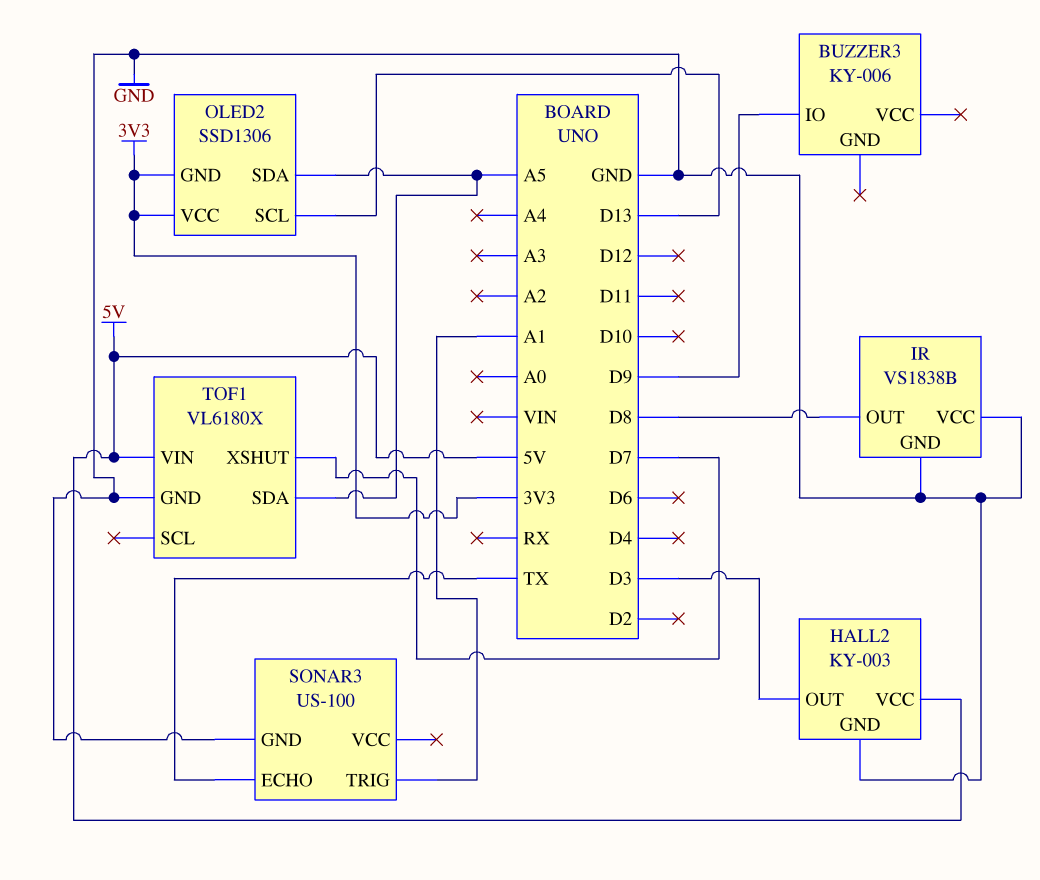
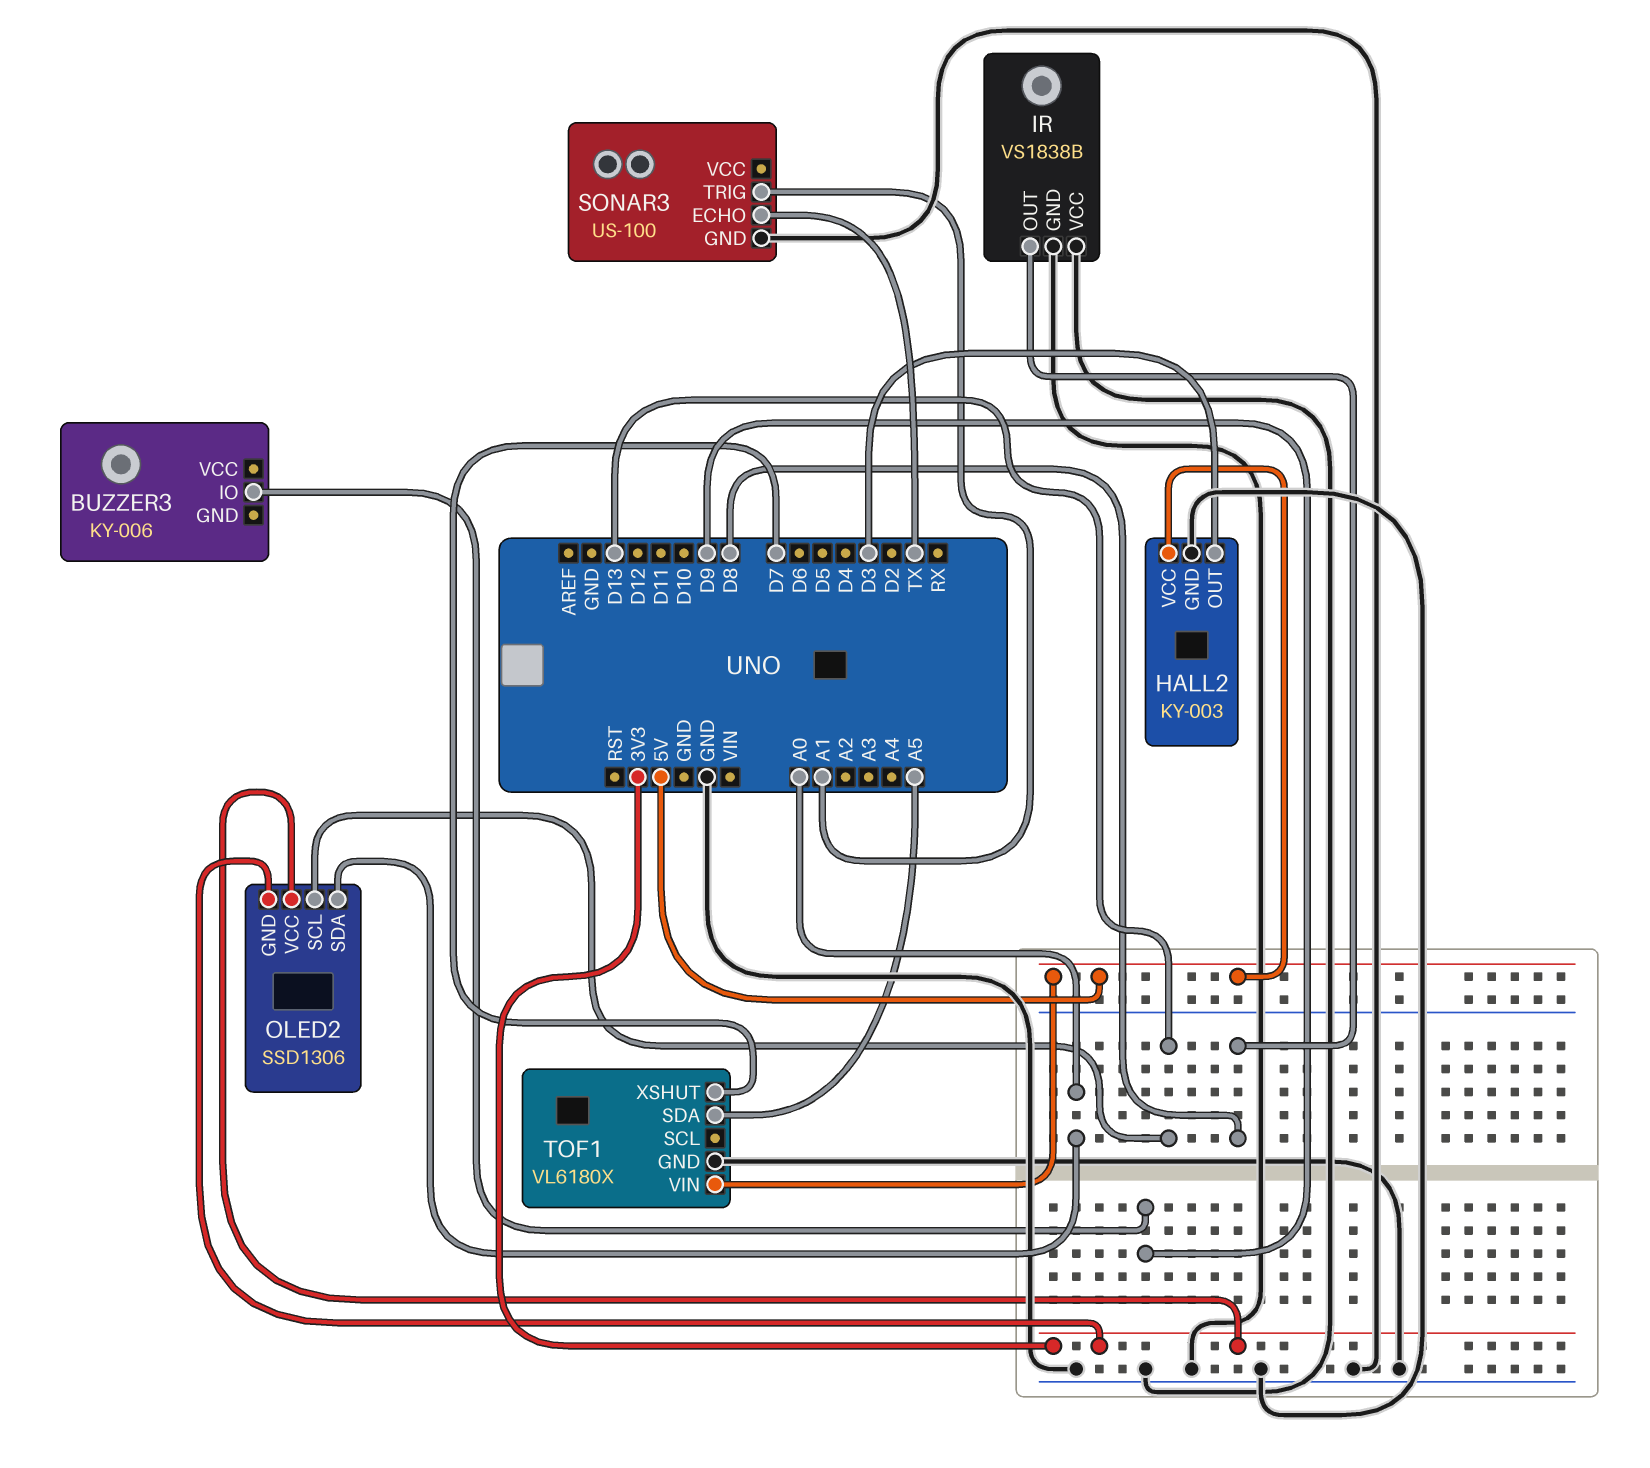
OLED2 pin SDA: A5 -> A0

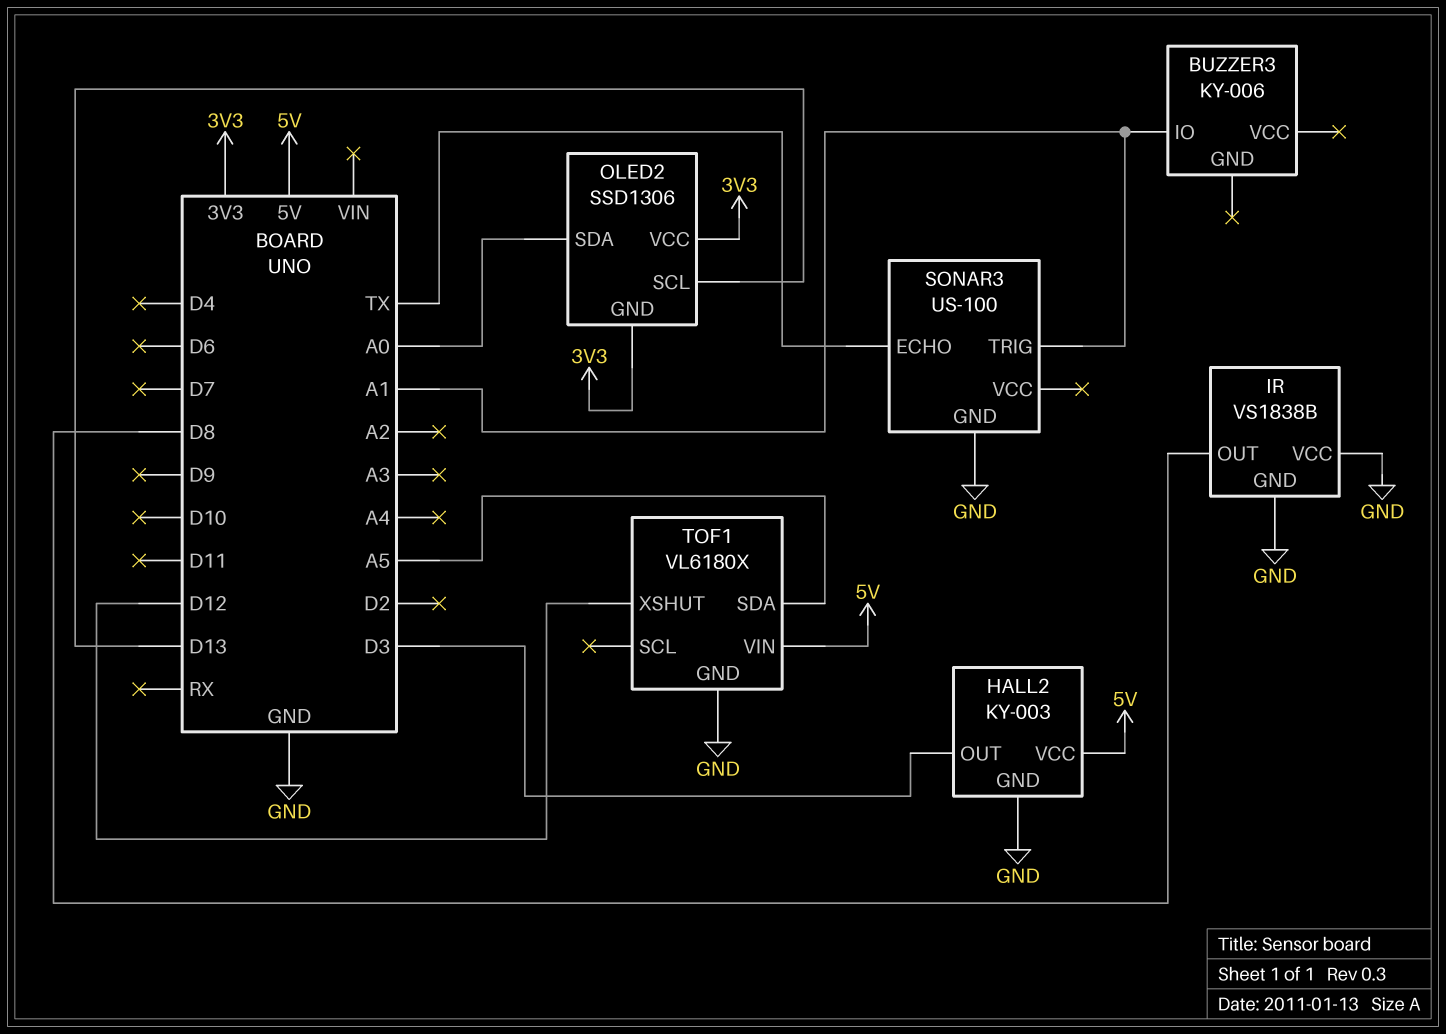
BUZZER3 pin IO: D9 -> A1
TOF1 pin XSHUT: D7 -> D12

